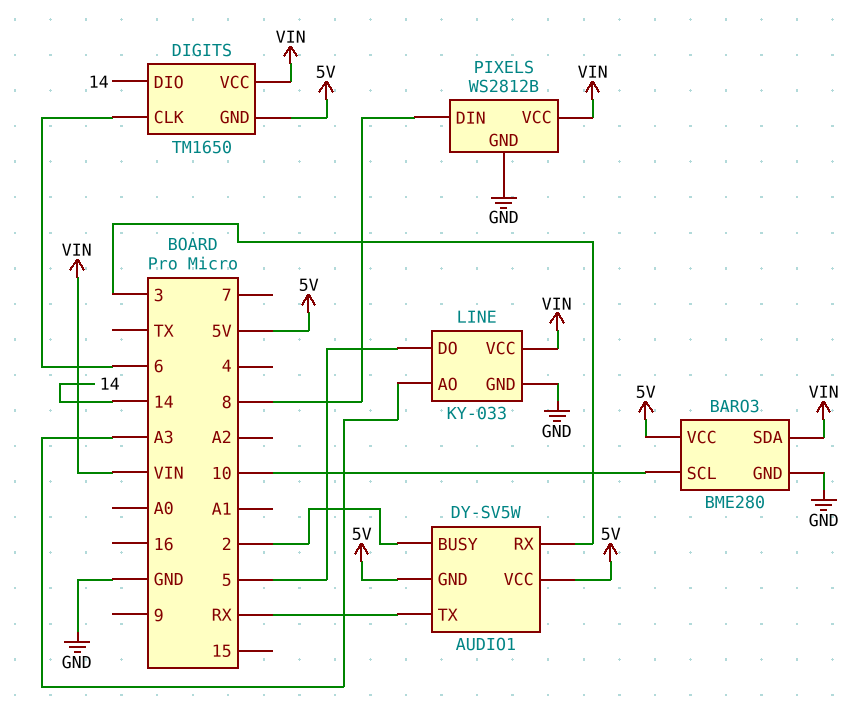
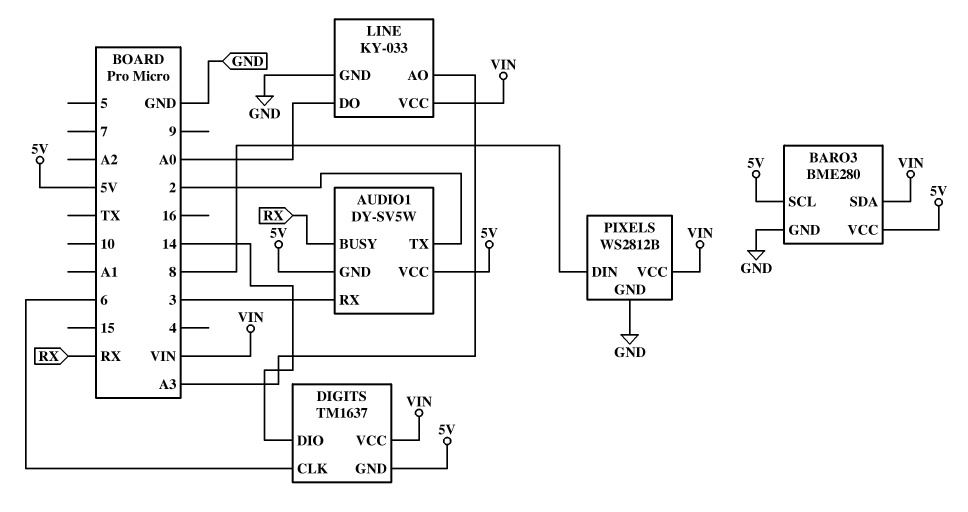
AUDIO1 pin BUSY: 2 -> RX
AUDIO1 pin TX: RX -> 2
BARO3 pin SCL: 10 -> 5V
DIGITS: TM1650 -> TM1637
LINE pin DO: 5 -> A0

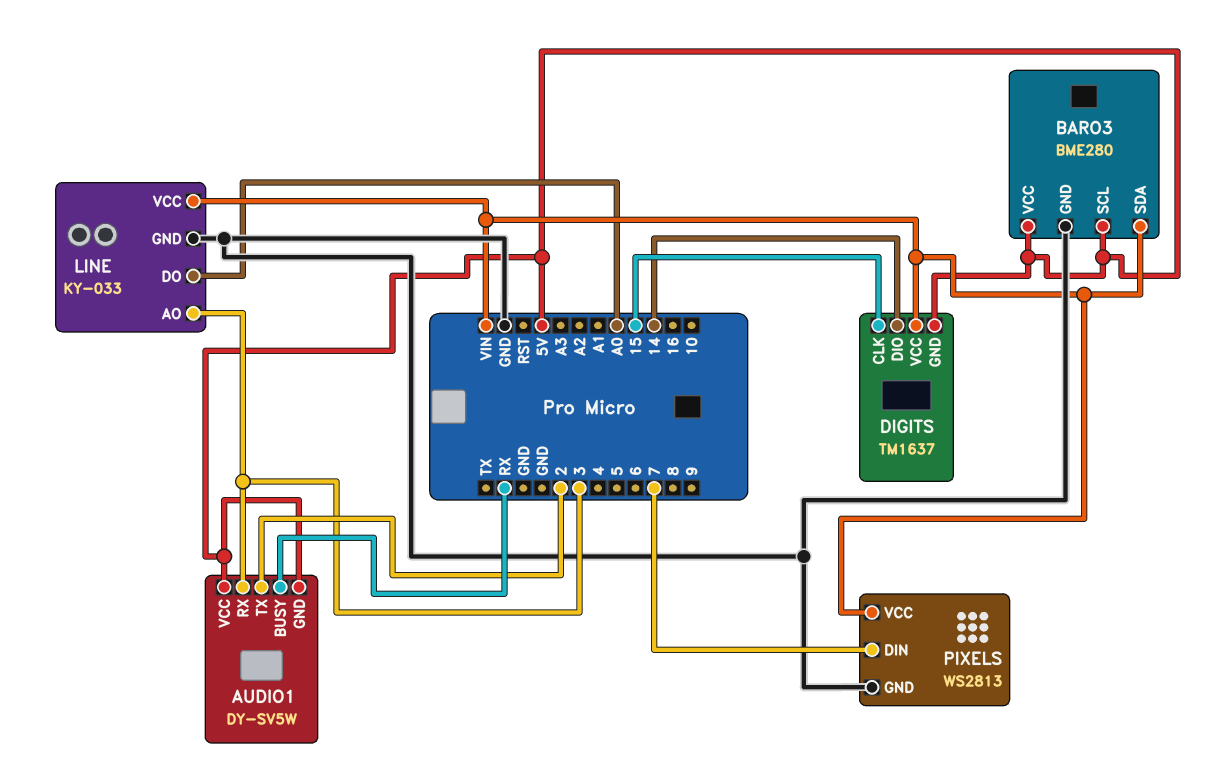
DIGITS pin CLK: 6 -> 15
LINE pin AO: A3 -> 3
PIXELS: WS2812B -> WS2813
PIXELS pin DIN: 8 -> 7

